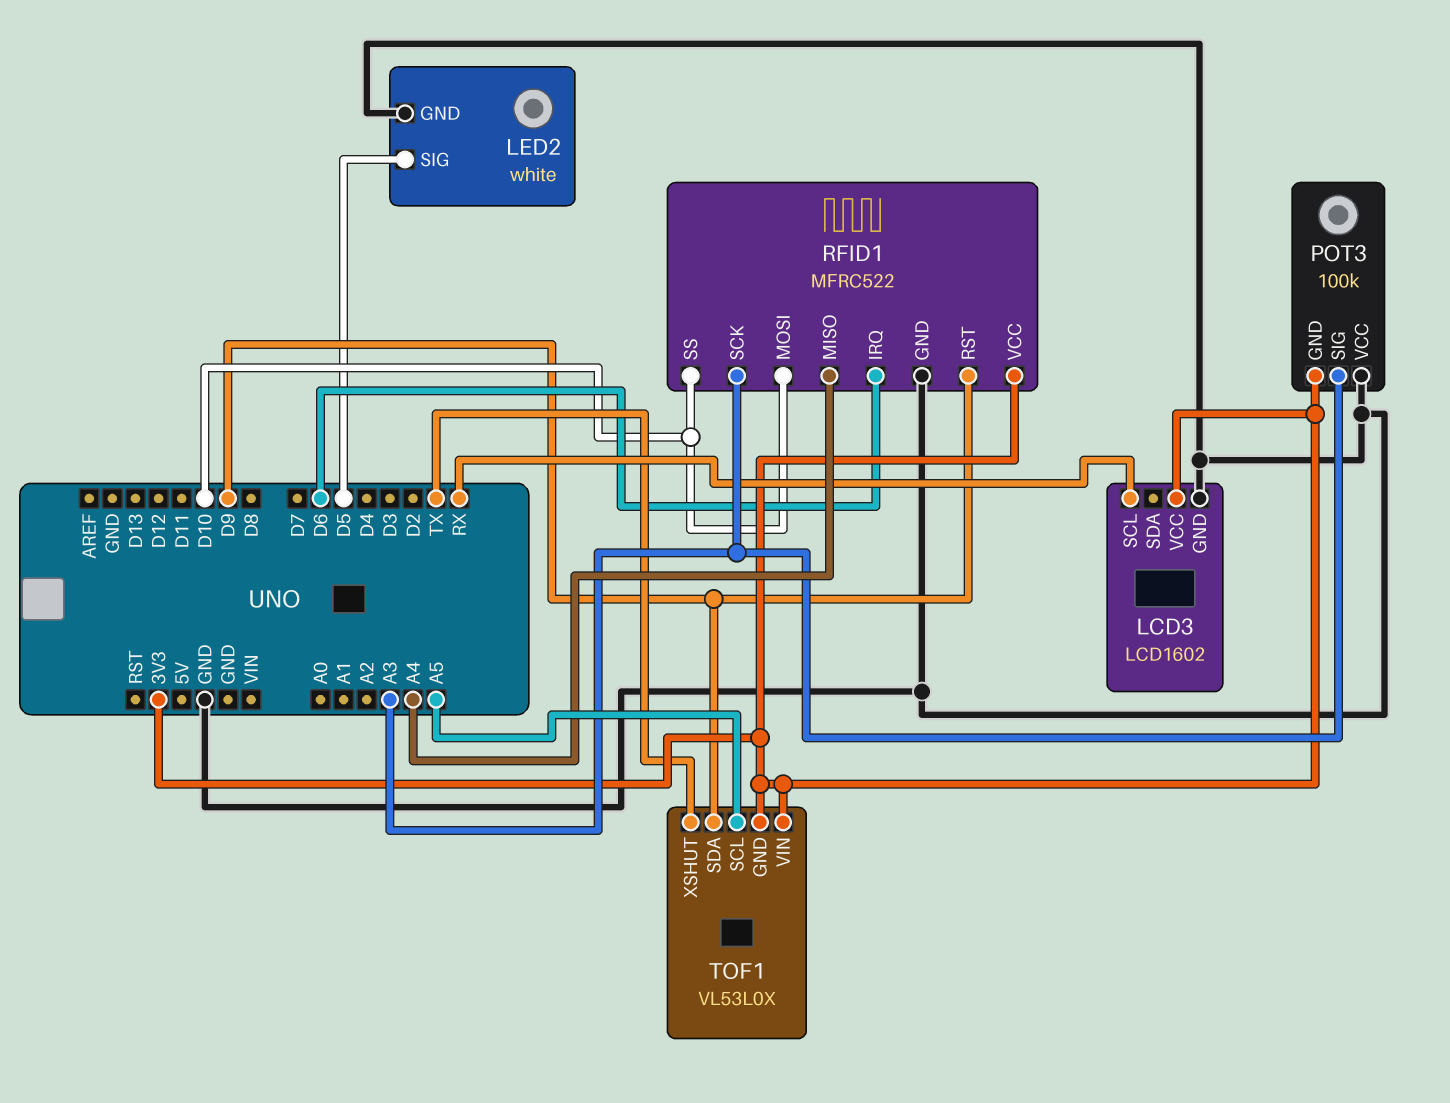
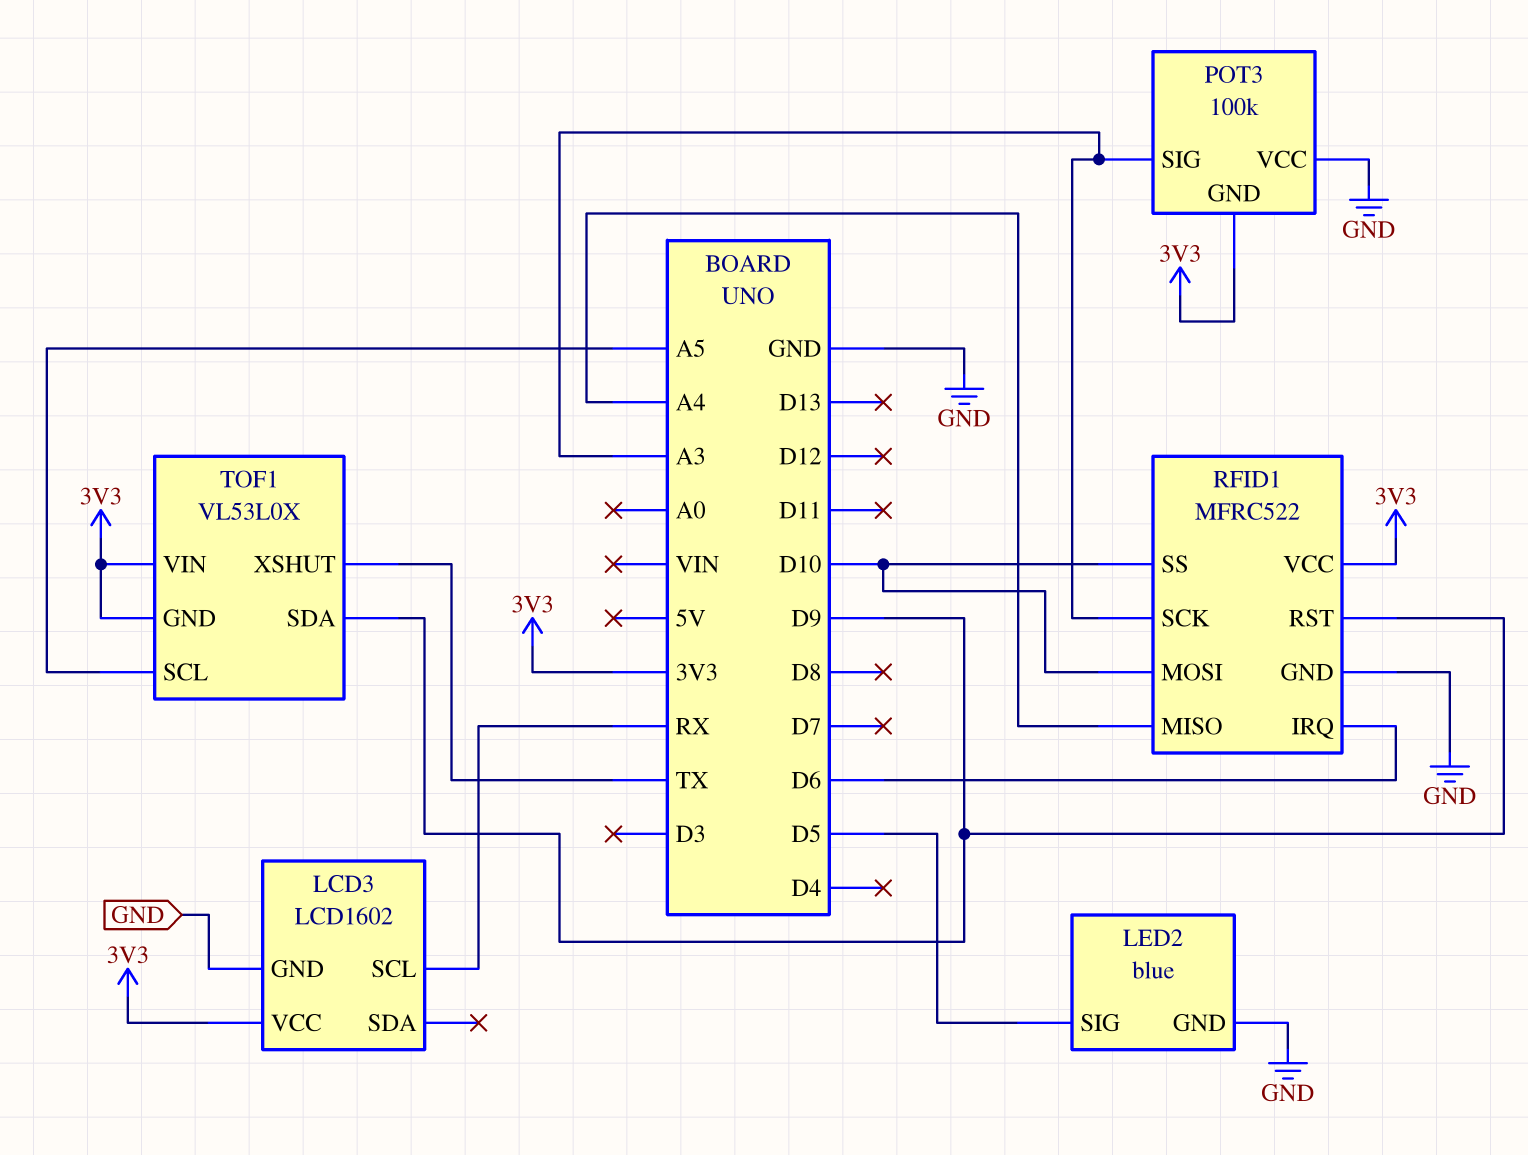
LED2: white -> blue

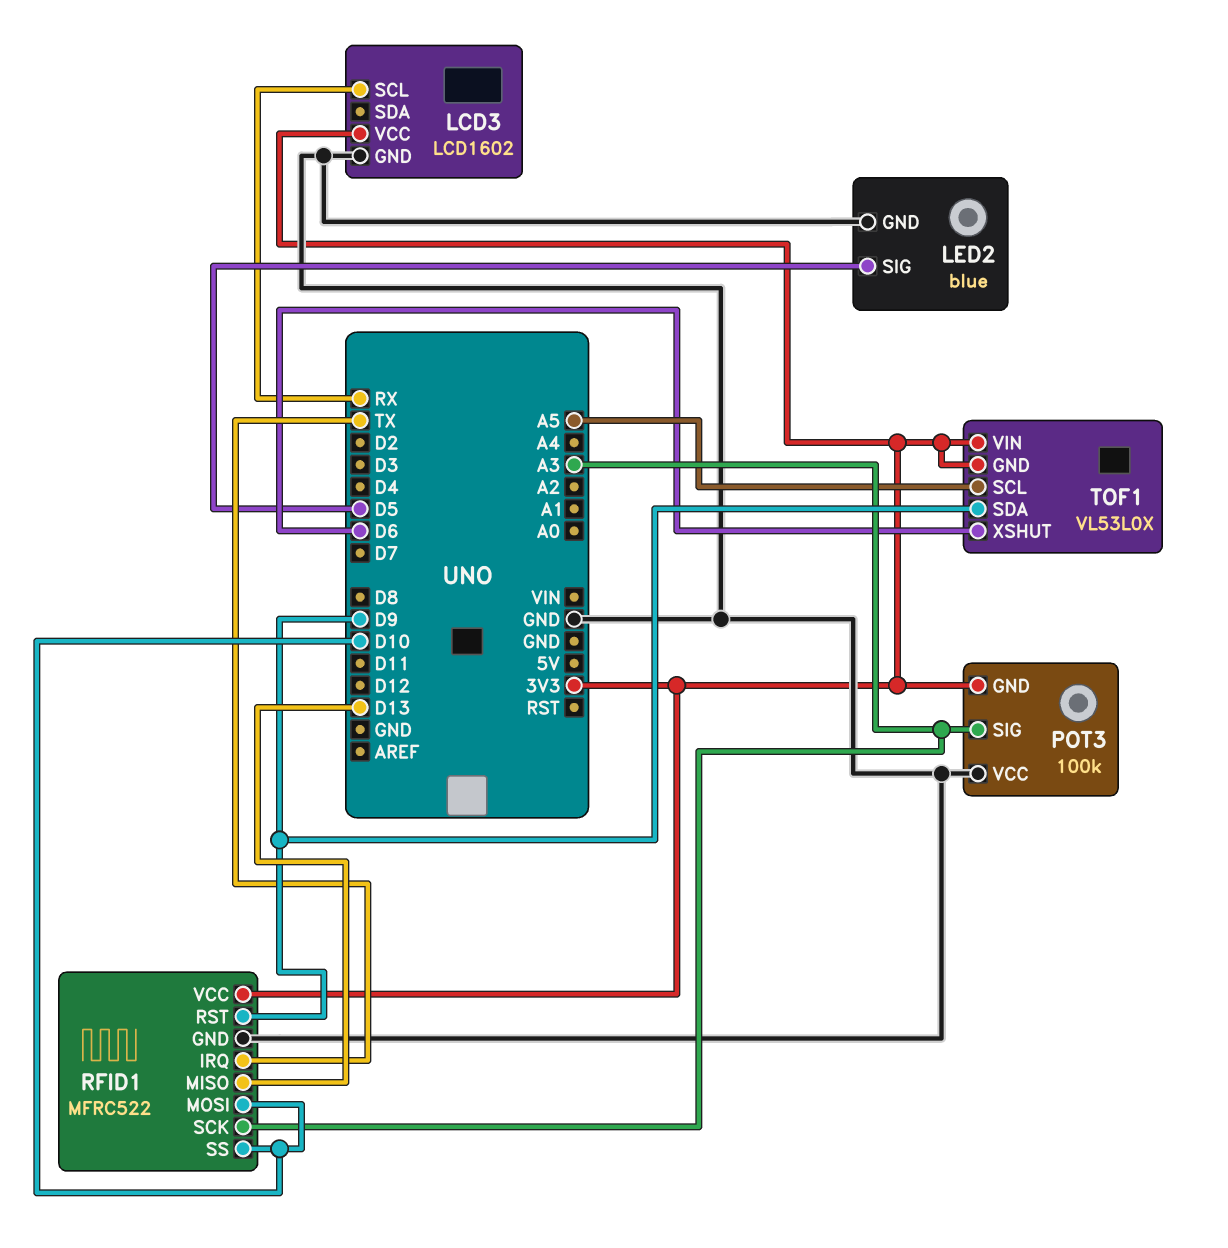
RFID1 pin IRQ: D6 -> TX
RFID1 pin MISO: A4 -> D13
TOF1 pin XSHUT: TX -> D6

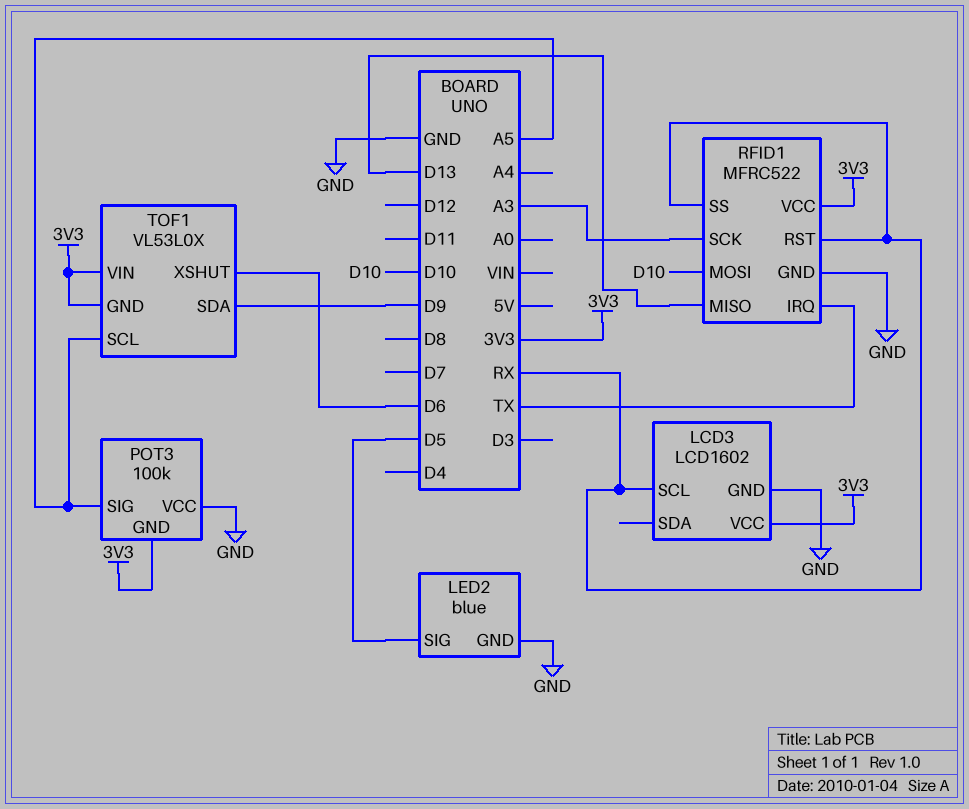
POT3 pin SIG: A3 -> A5
RFID1 pin RST: D9 -> RX
RFID1 pin SS: D10 -> RX

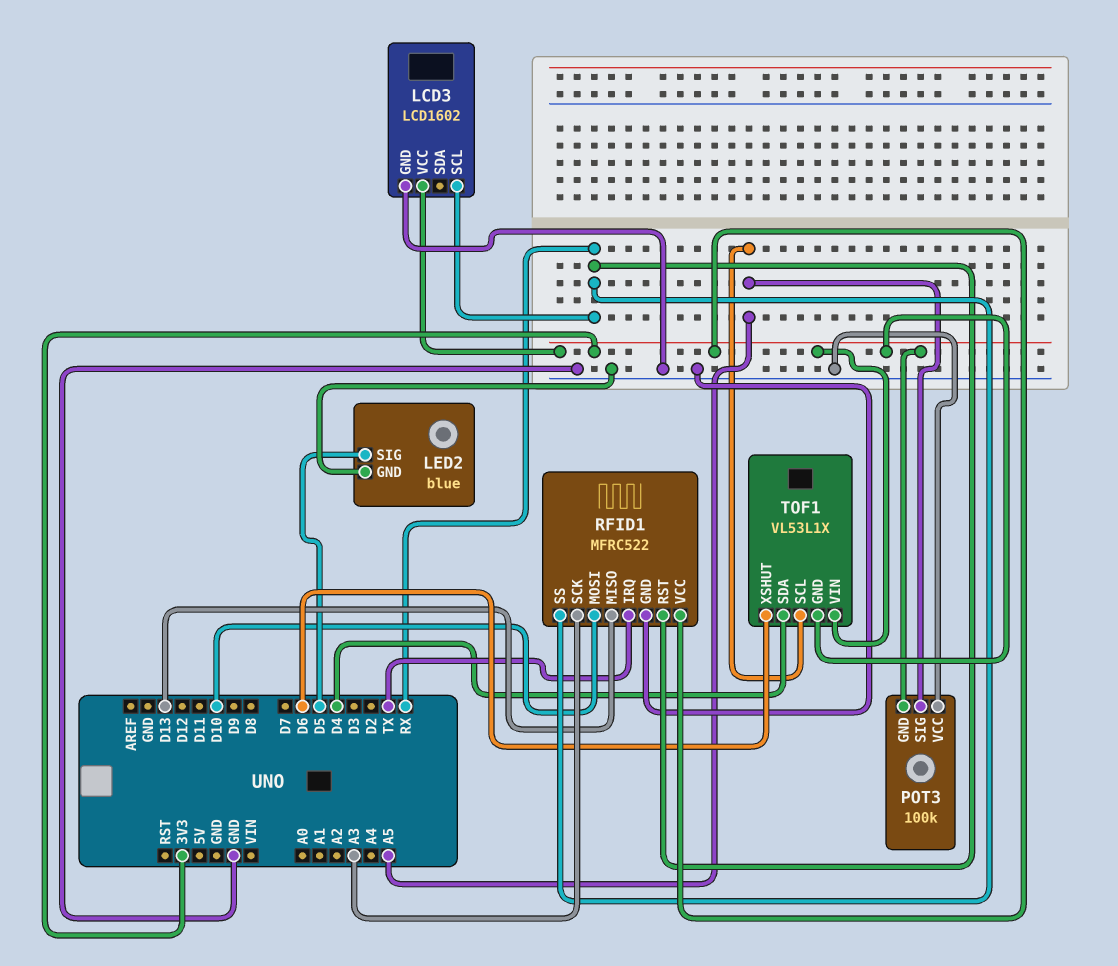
TOF1: VL53L0X -> VL53L1X
TOF1 pin SDA: D9 -> D4

